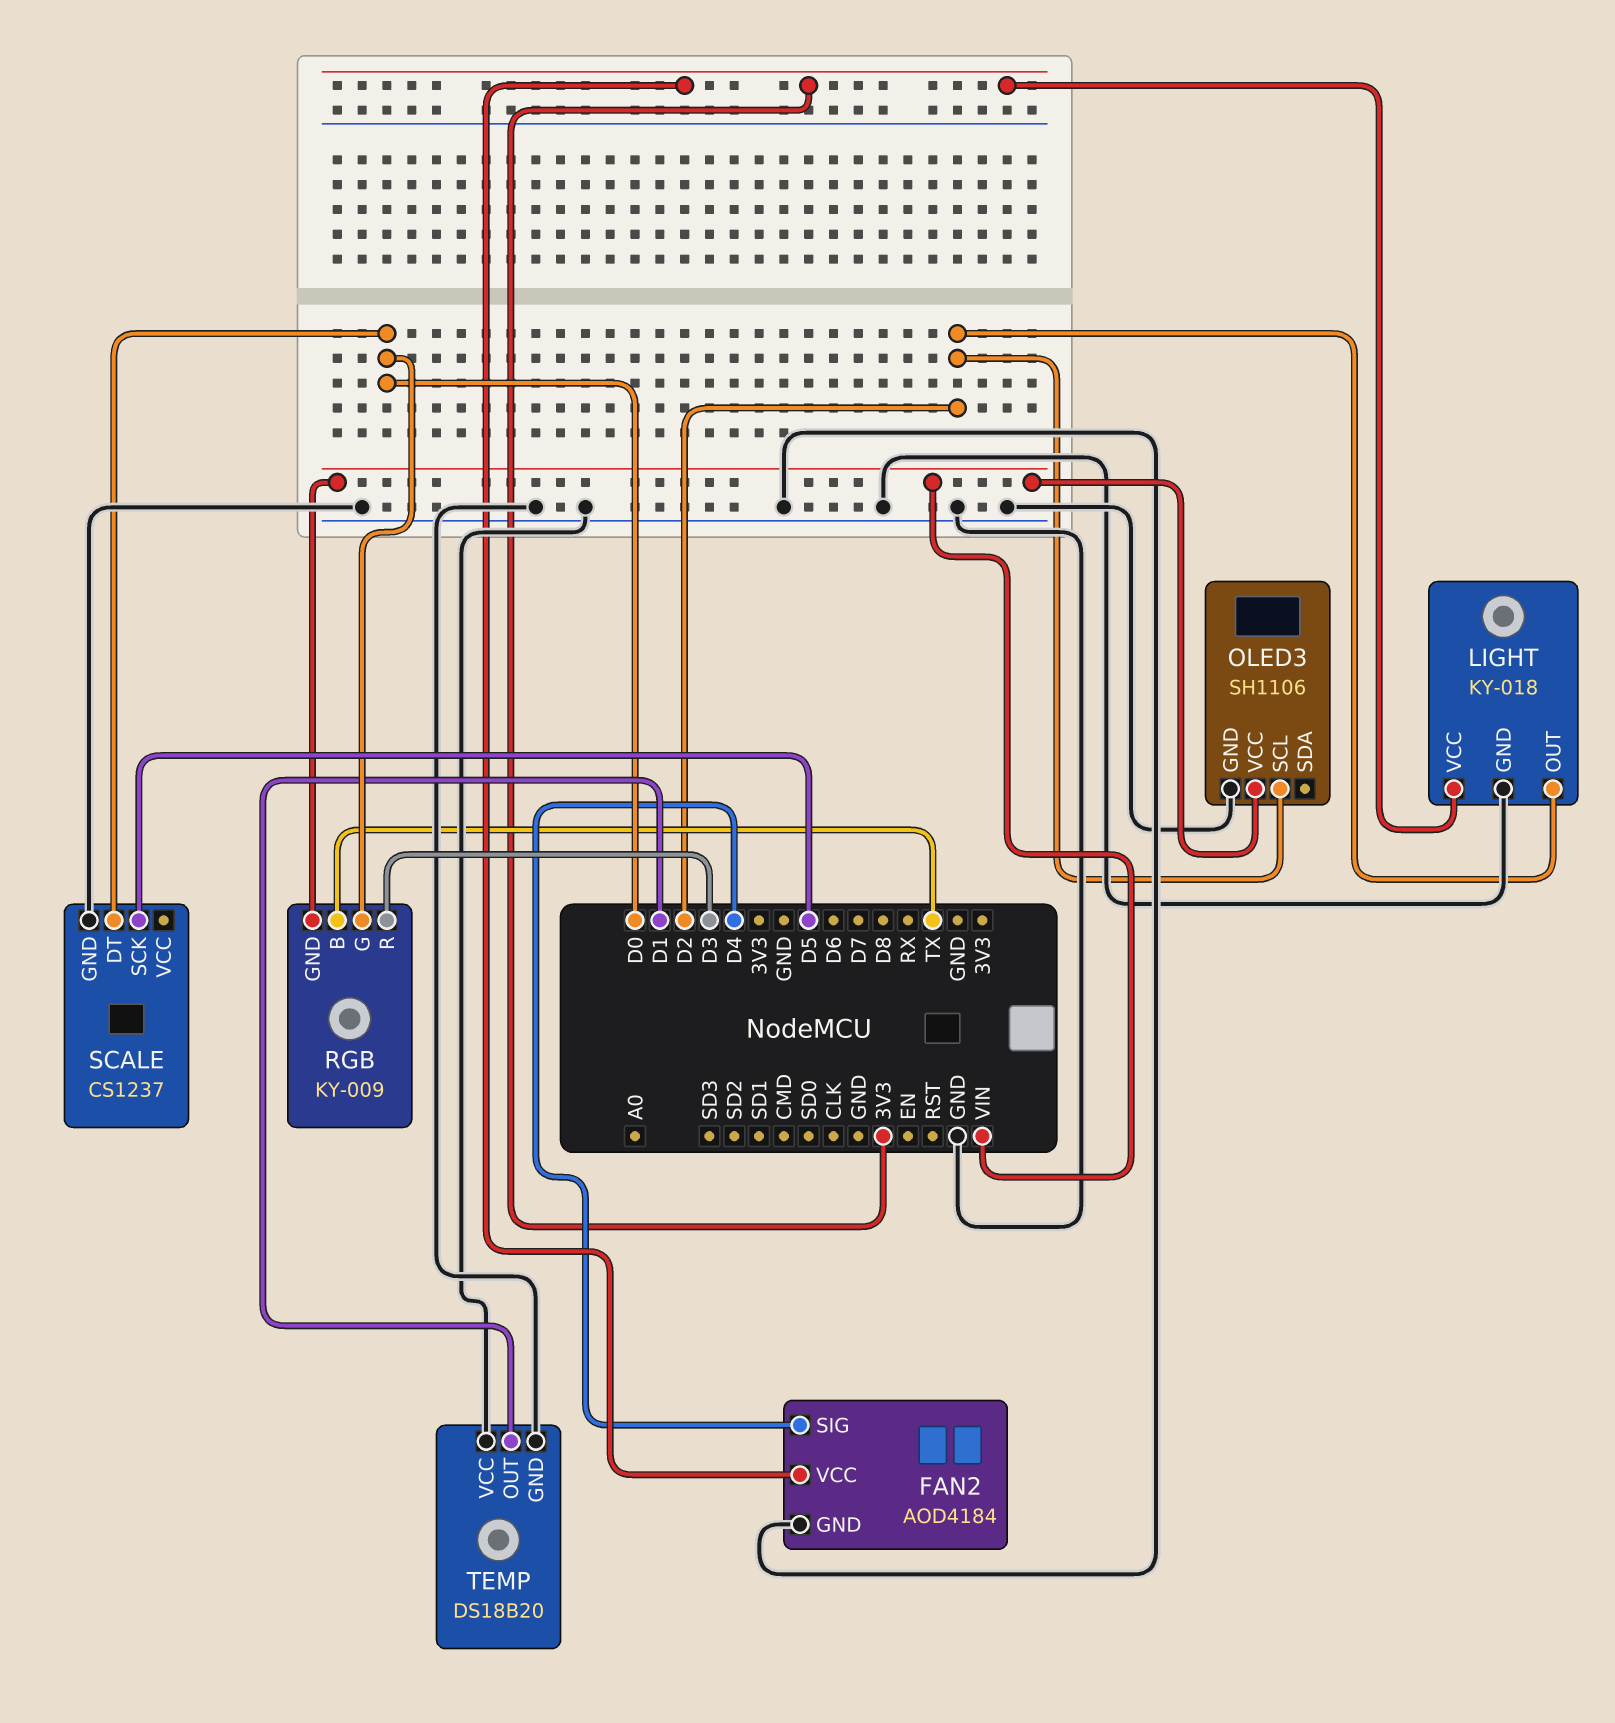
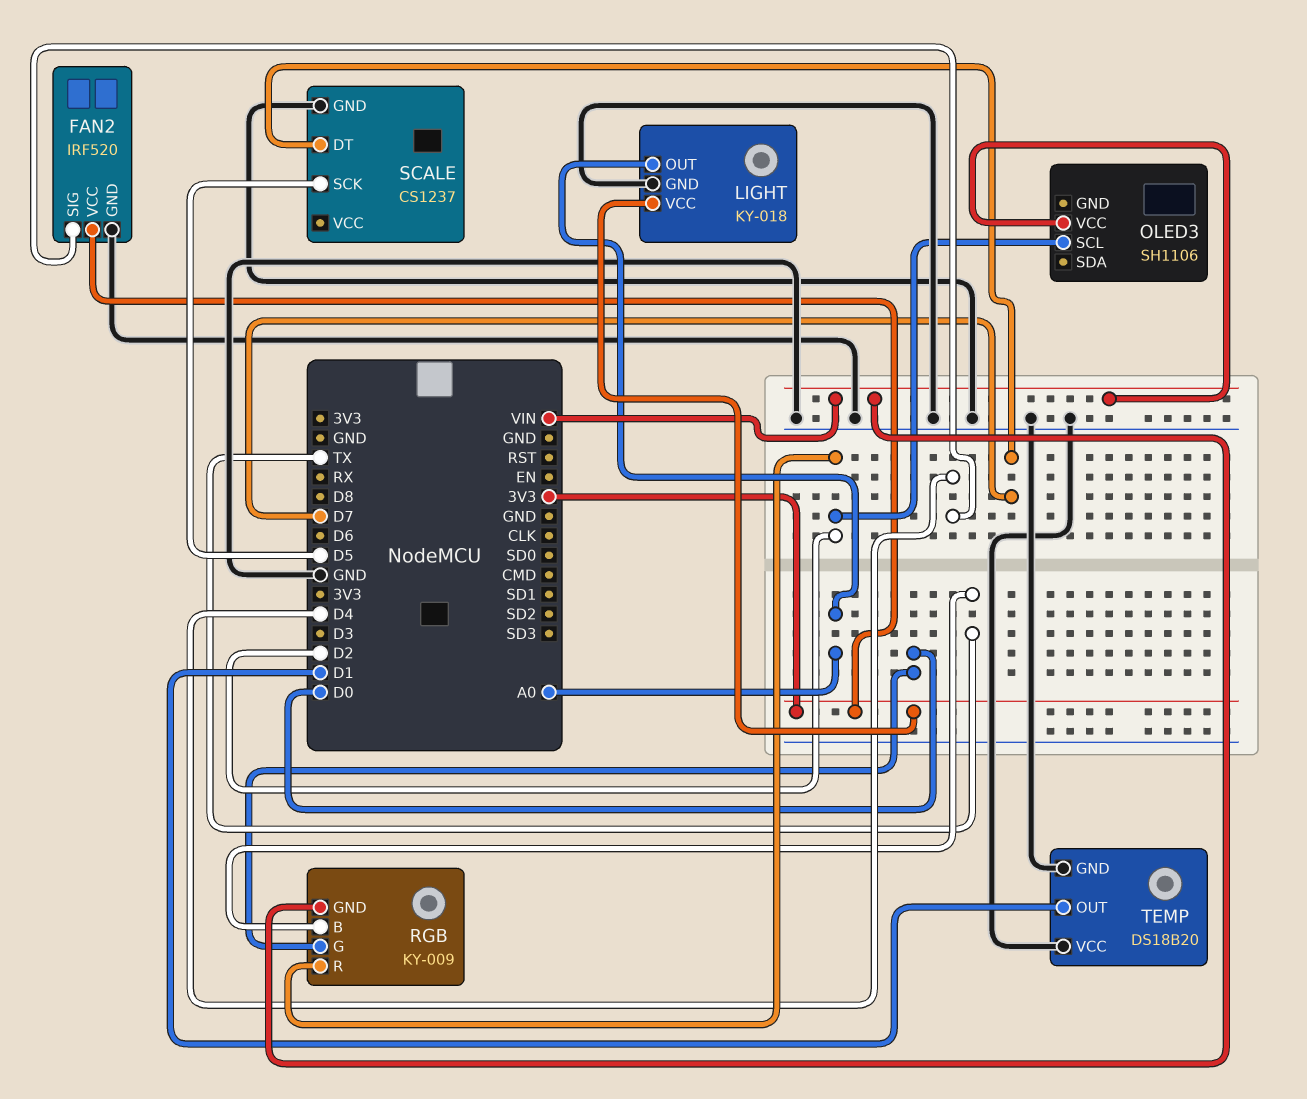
FAN2: AOD4184 -> IRF520
LIGHT pin OUT: D2 -> A0
OLED3 pin GND: GND -> none
RGB pin R: D3 -> D2
SCALE pin DT: D0 -> D7

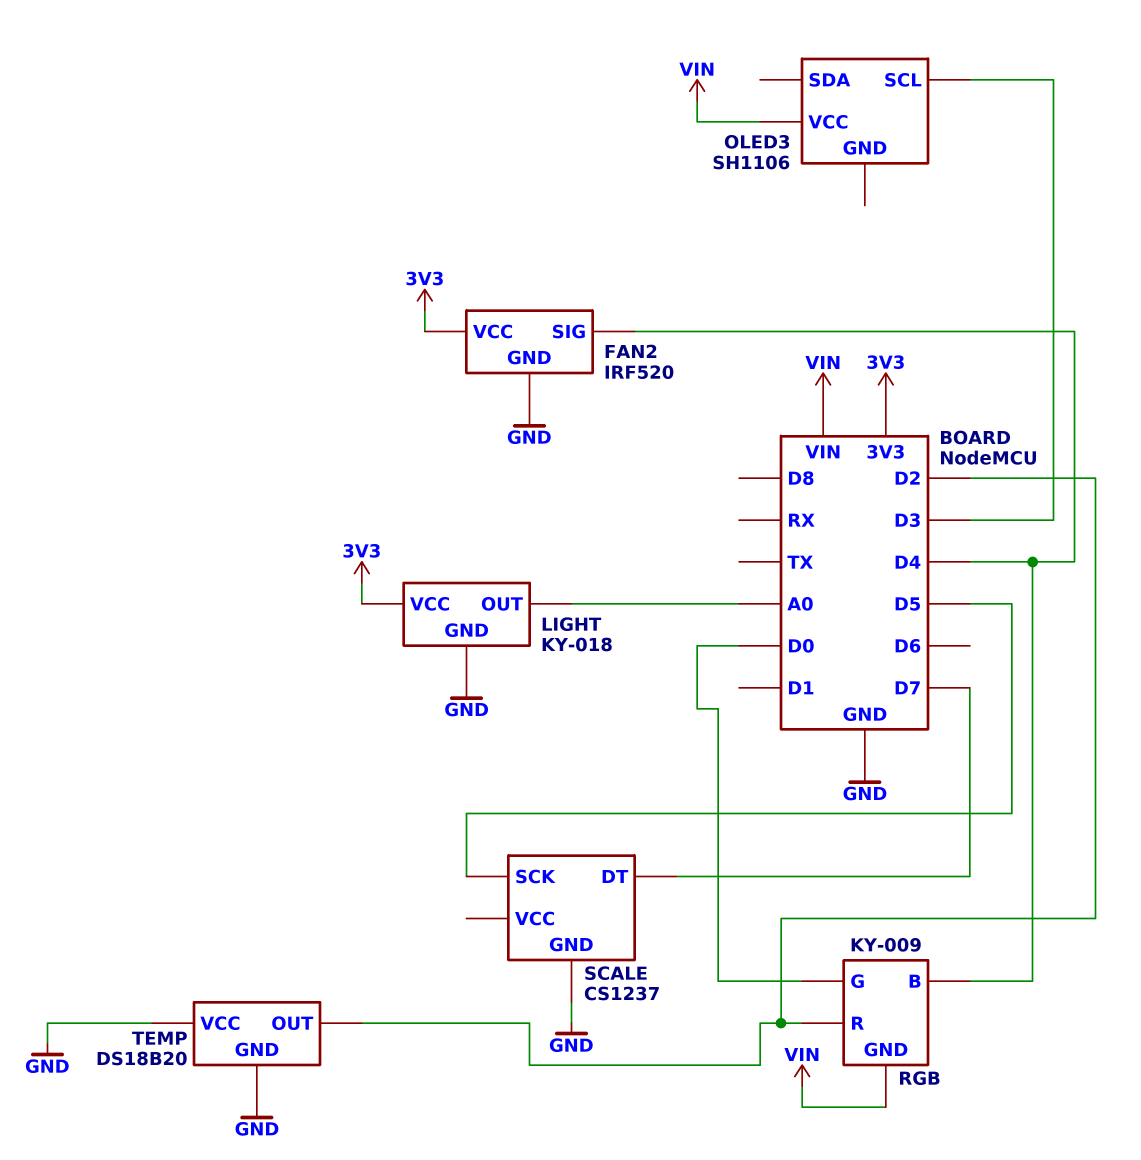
OLED3 pin SCL: D2 -> D3
RGB pin B: TX -> D4
TEMP pin OUT: D1 -> D2

